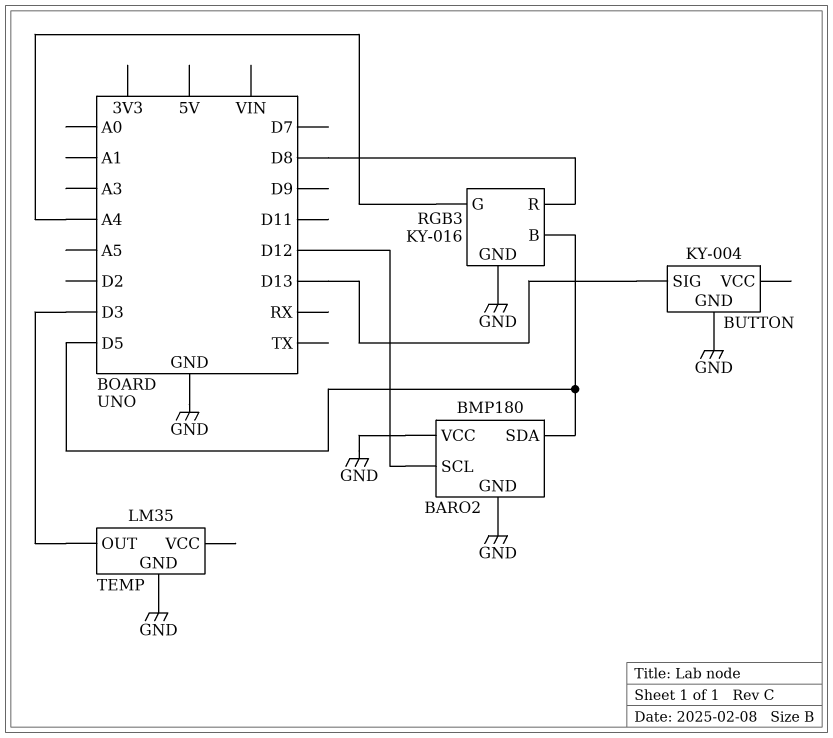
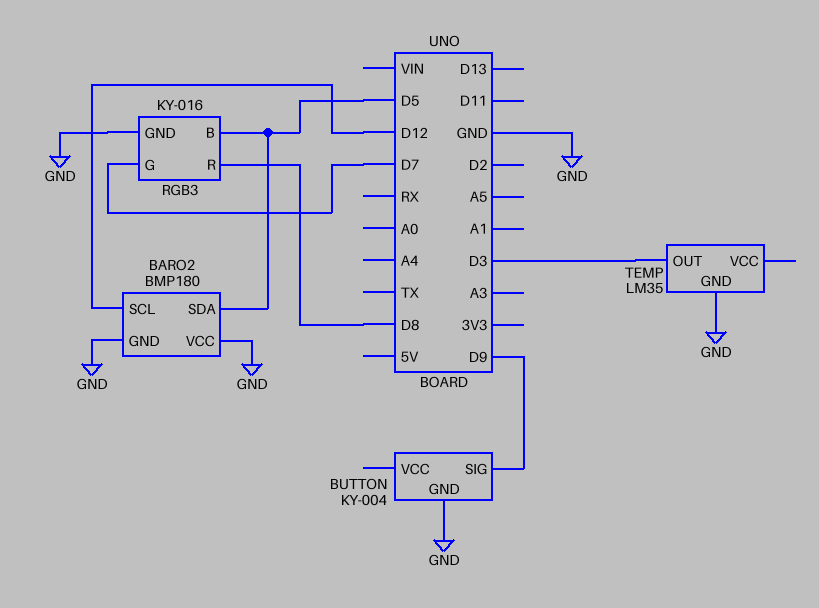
BUTTON pin SIG: D13 -> D9
RGB3 pin G: A4 -> D7

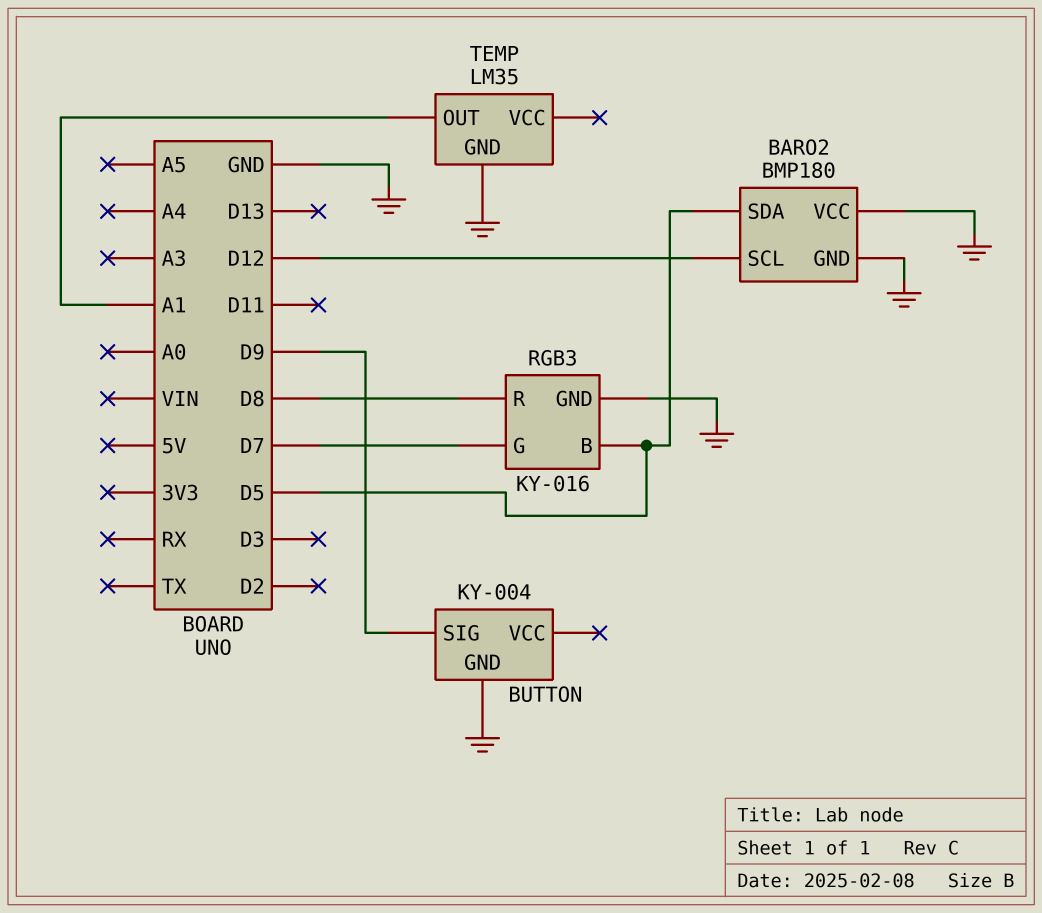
TEMP pin OUT: D3 -> A1

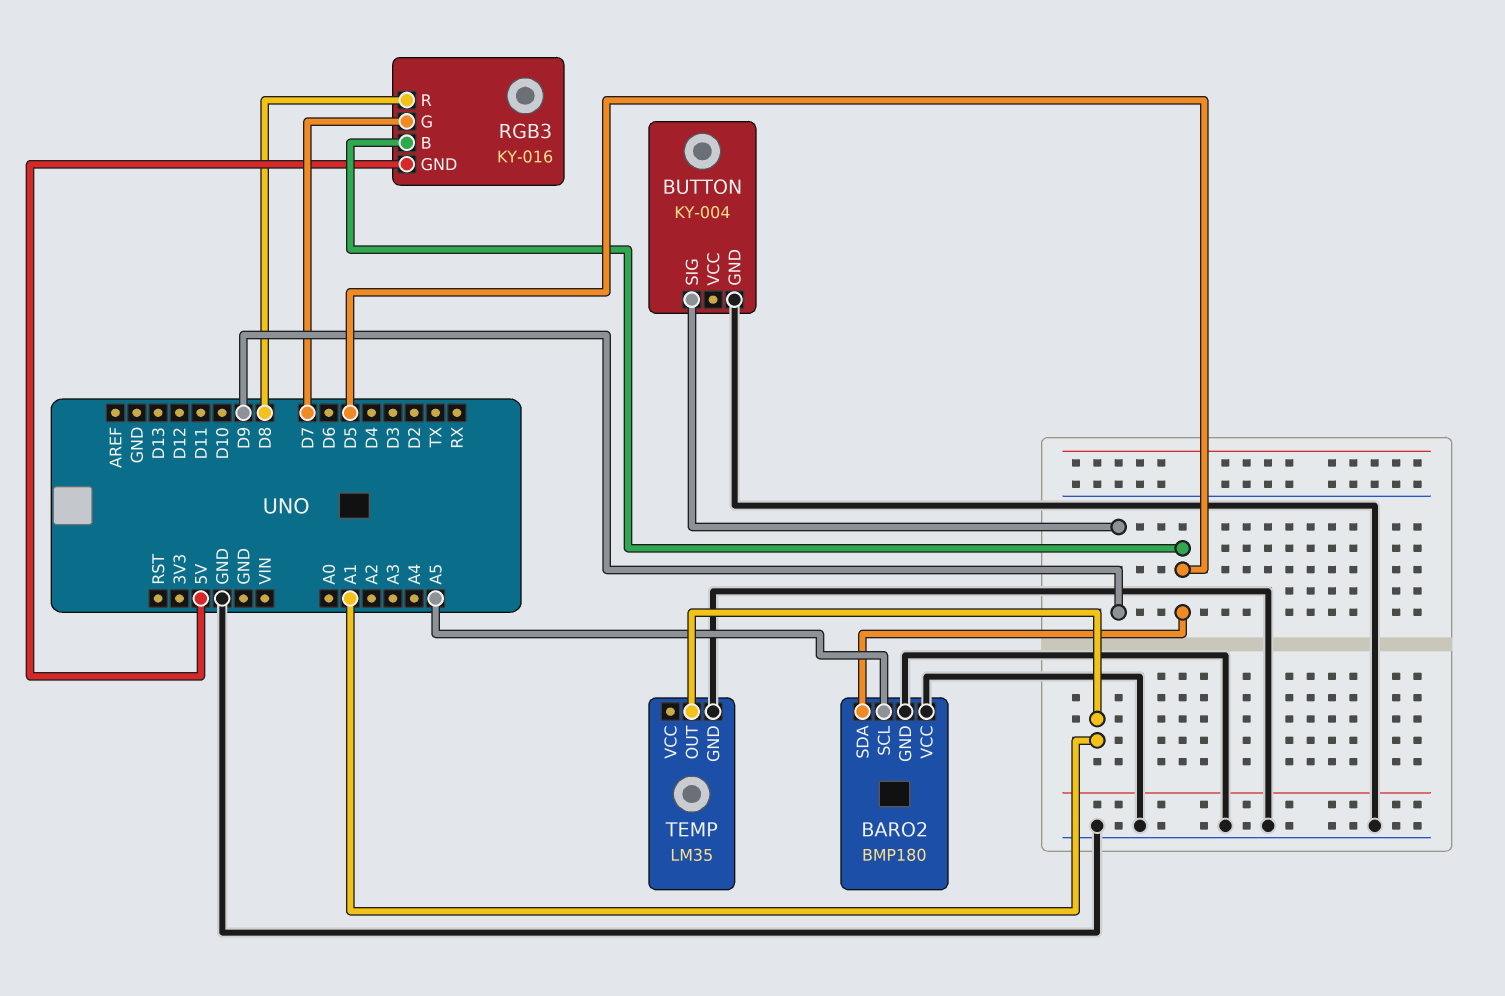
BARO2 pin SCL: D12 -> A5
RGB3 pin GND: GND -> 5V

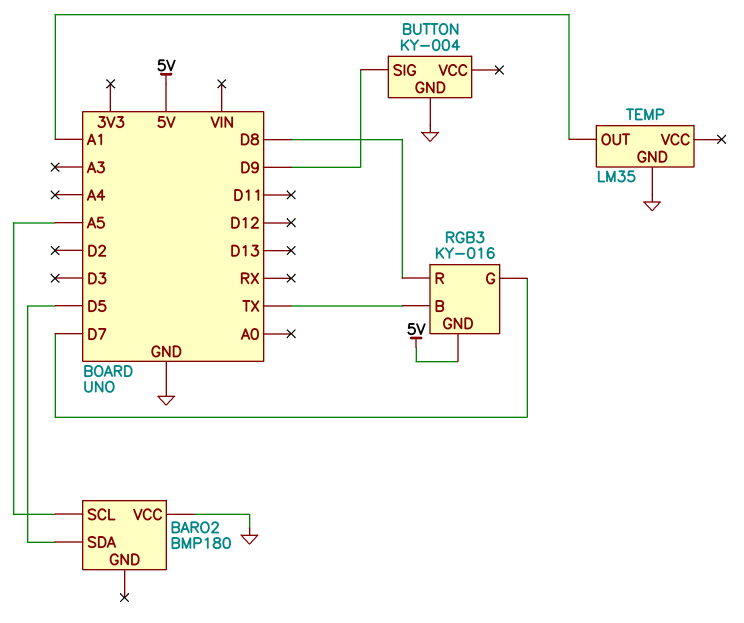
BARO2 pin GND: GND -> none
RGB3 pin B: D5 -> TX

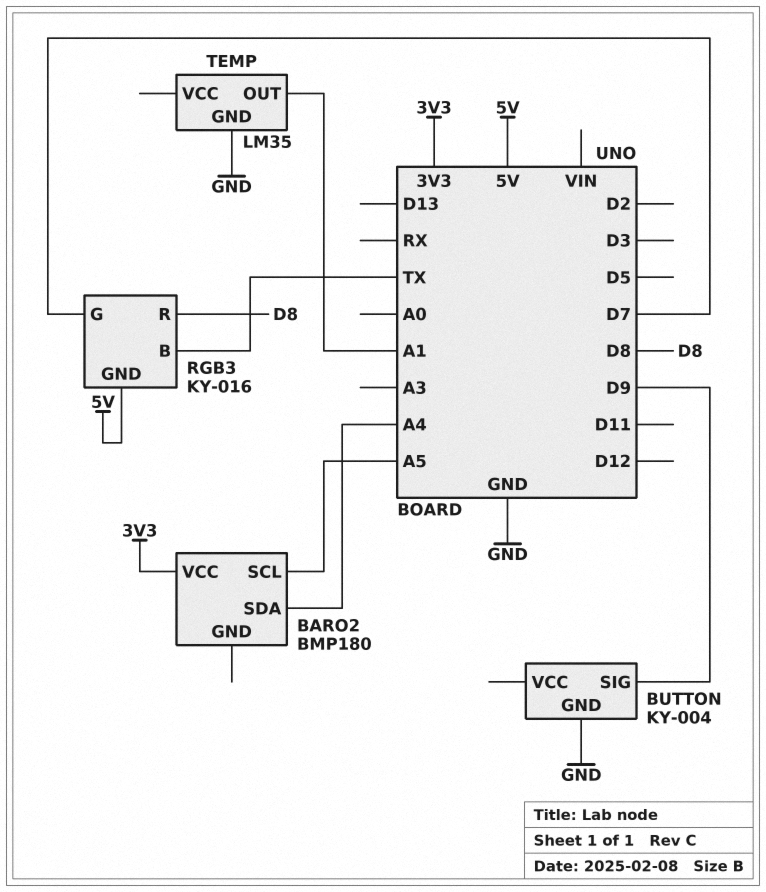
BARO2 pin SDA: D5 -> A4
BARO2 pin VCC: GND -> 3V3

